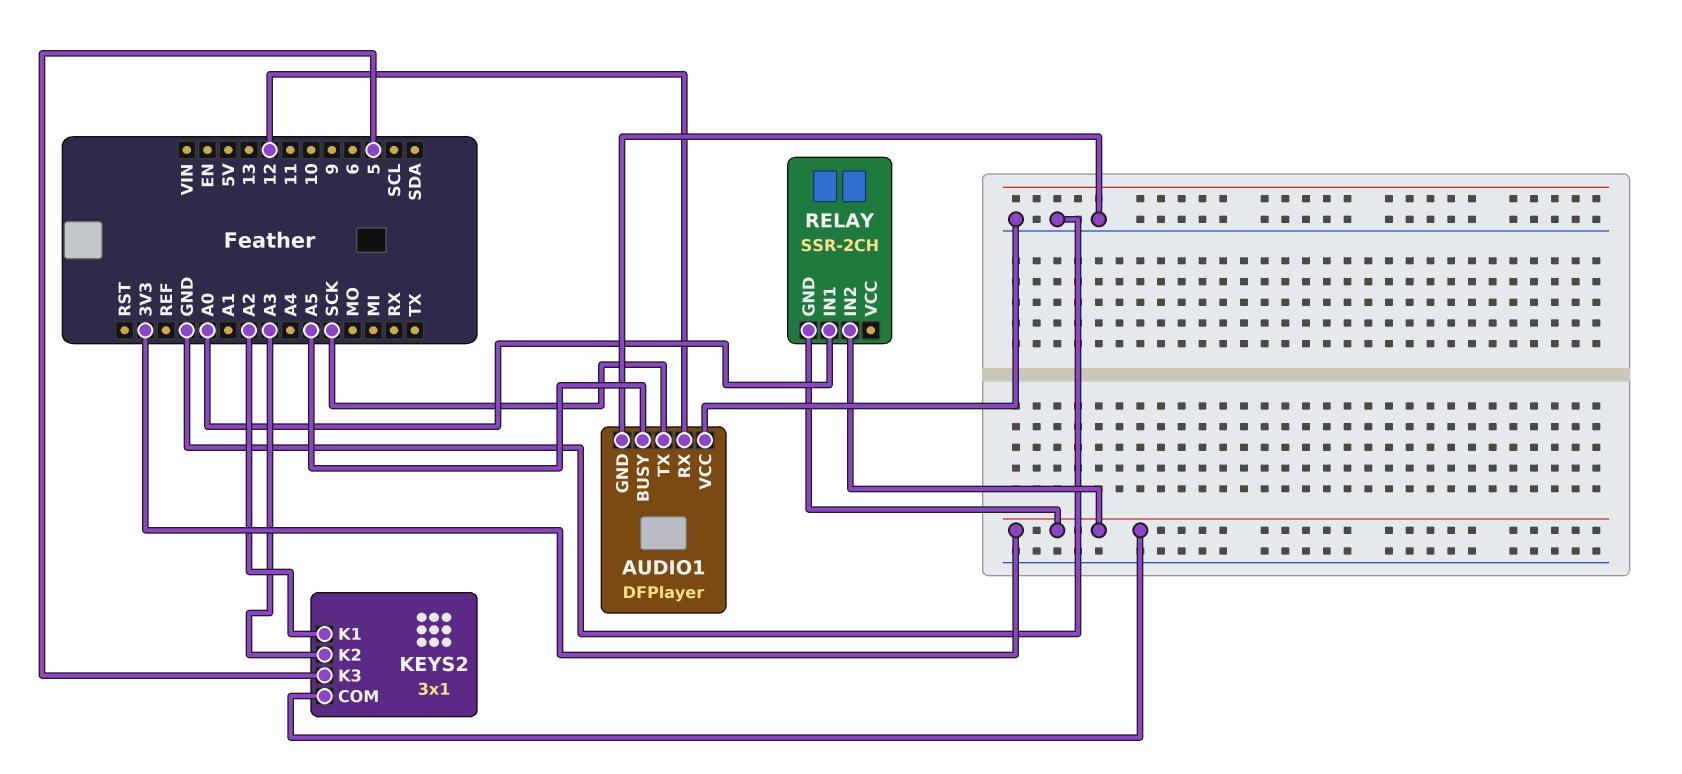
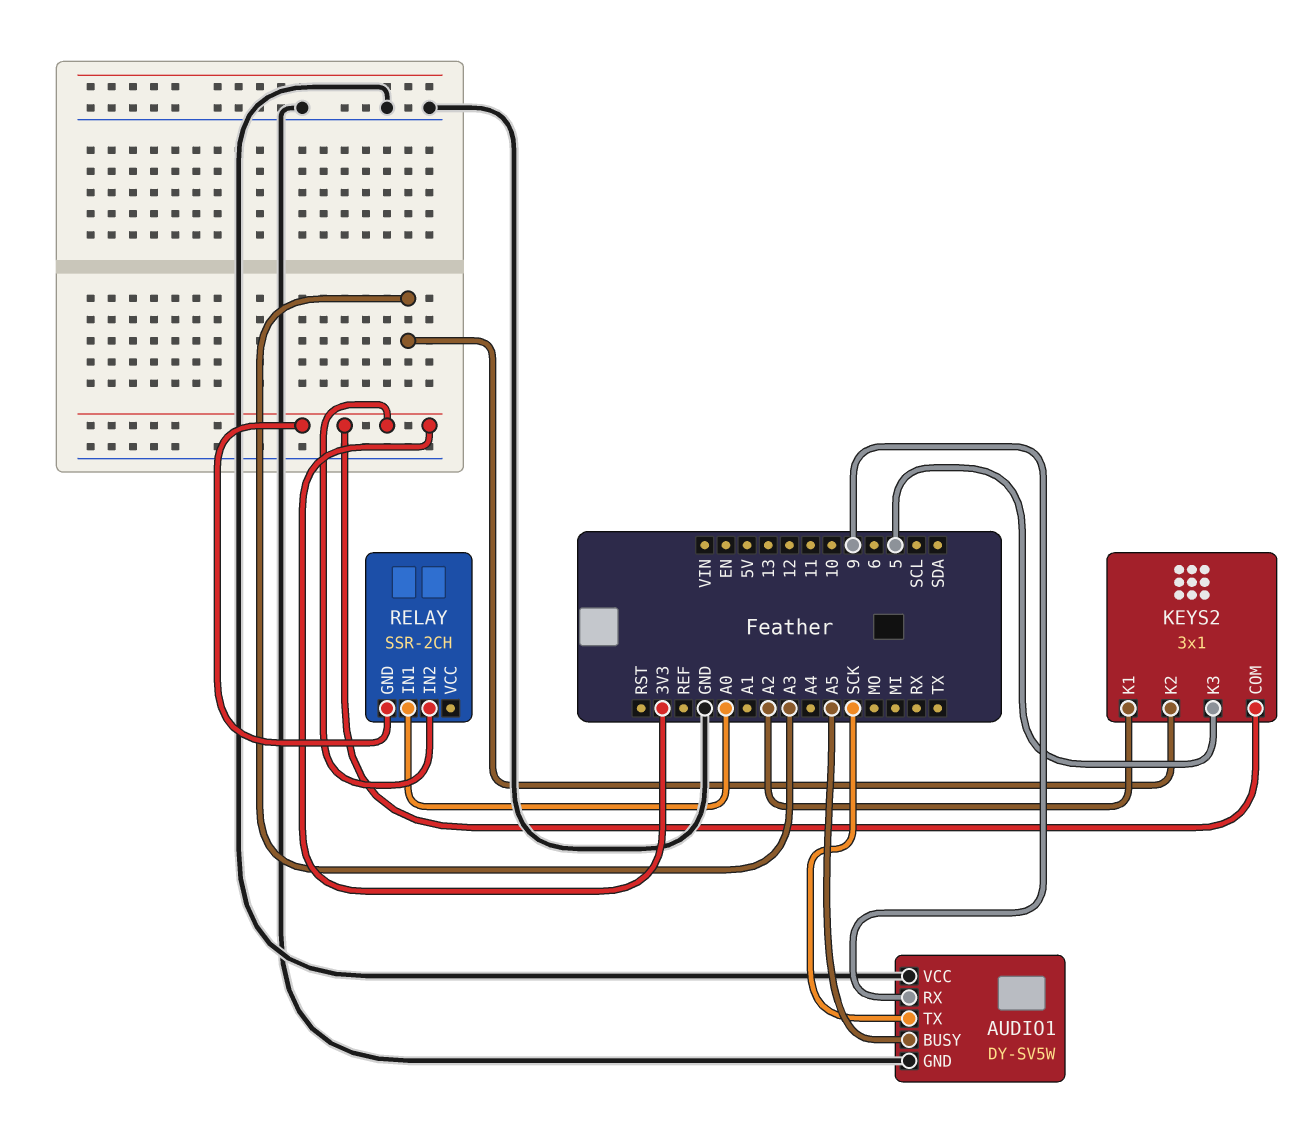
AUDIO1: DFPlayer -> DY-SV5W
AUDIO1 pin RX: 12 -> 9

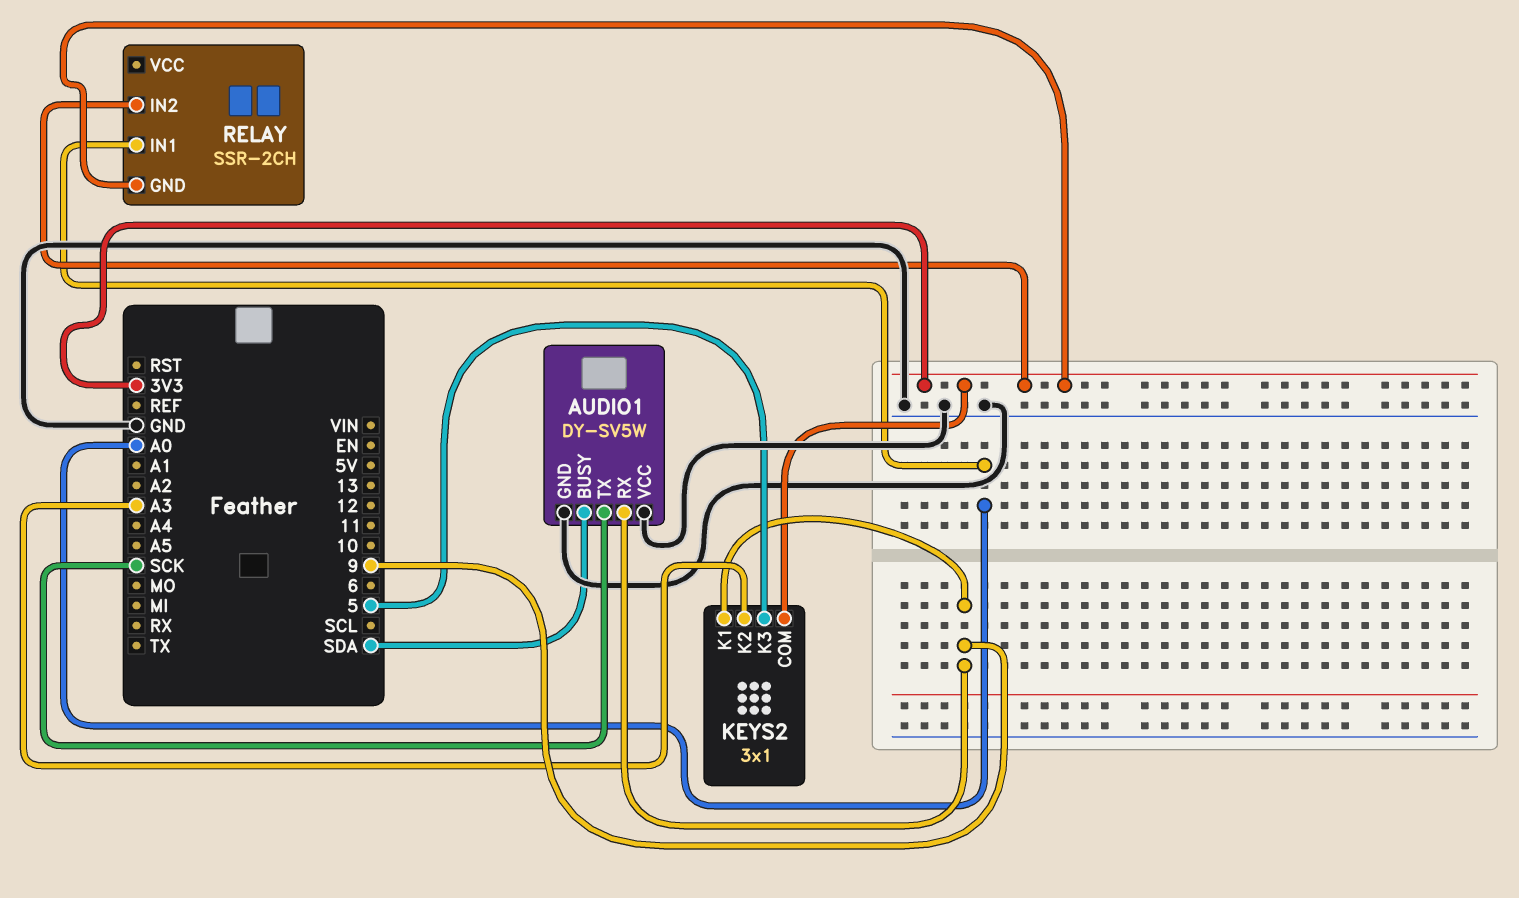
AUDIO1 pin BUSY: A5 -> SDA
KEYS2 pin K1: A2 -> 9

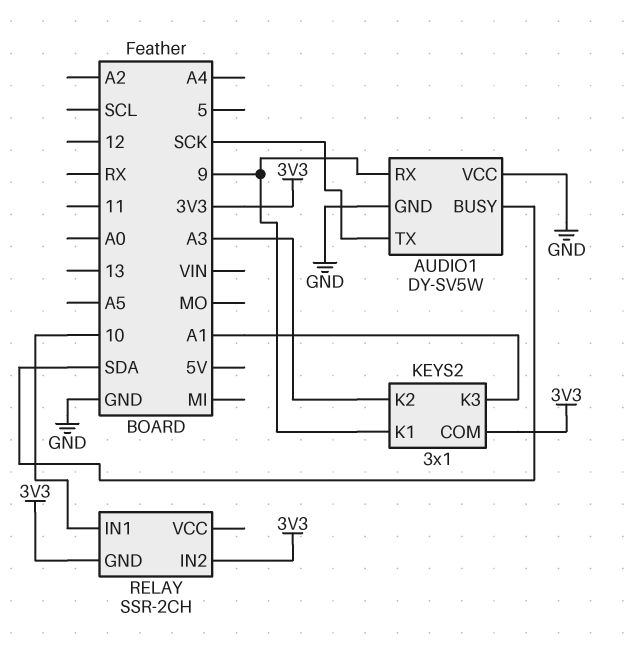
KEYS2 pin K3: 5 -> A1
RELAY pin IN1: A0 -> 10

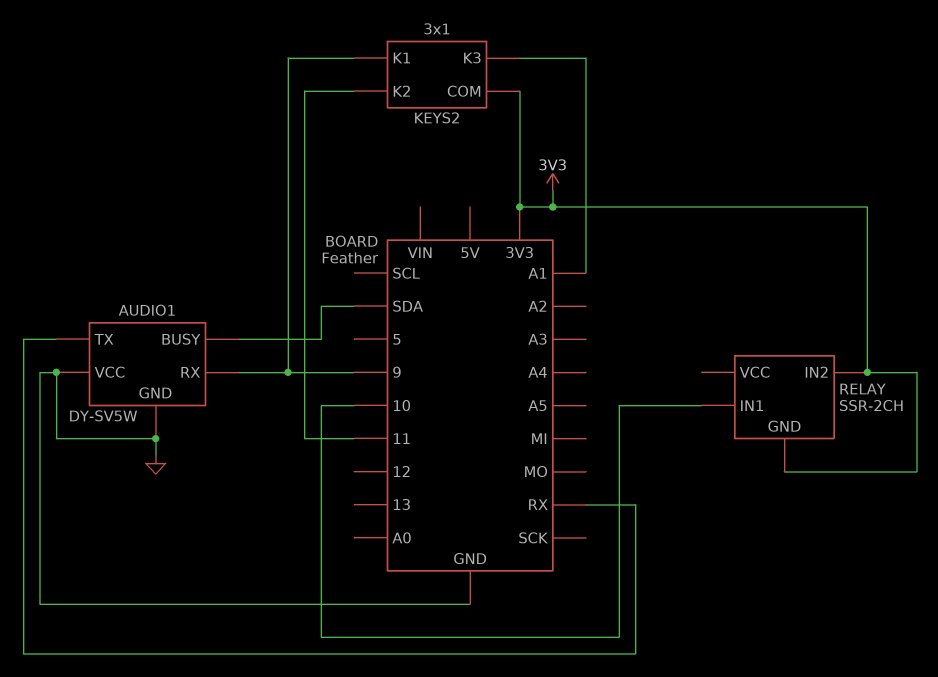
AUDIO1 pin TX: SCK -> RX
KEYS2 pin K2: A3 -> 11

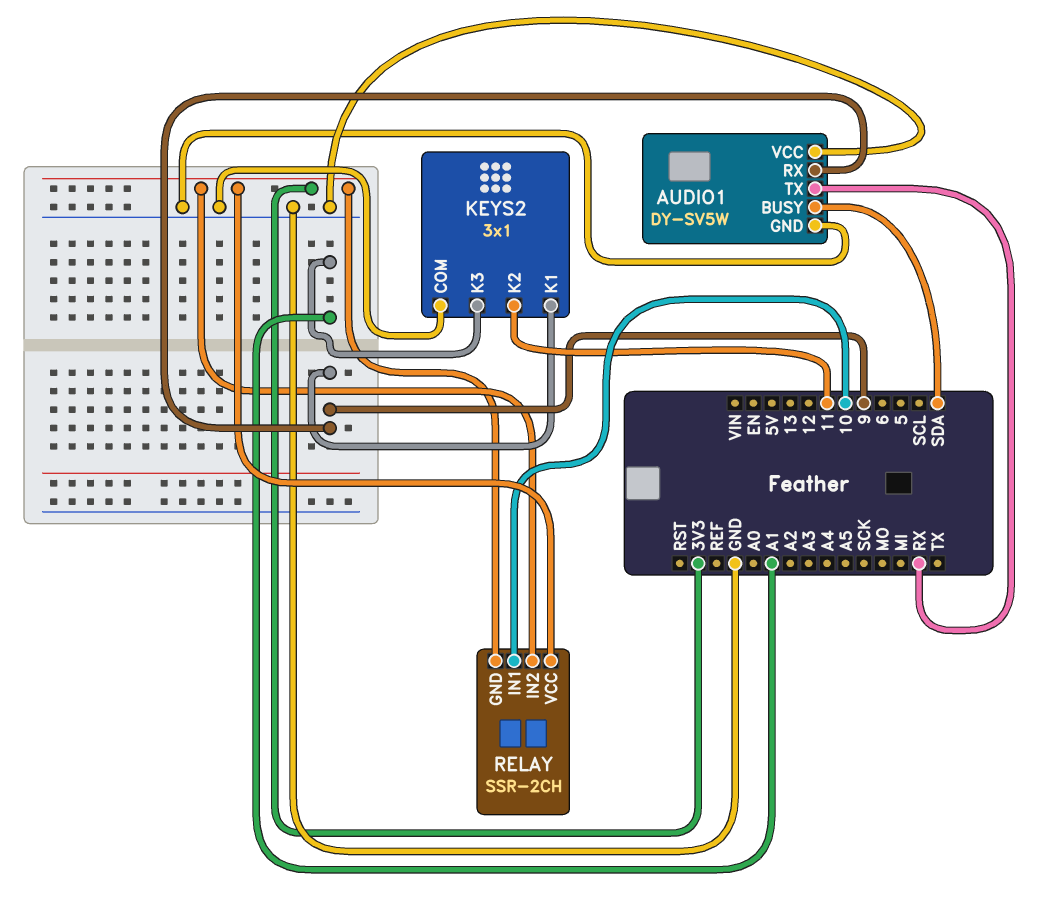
KEYS2 pin COM: 3V3 -> GND
RELAY pin VCC: none -> 3V3

